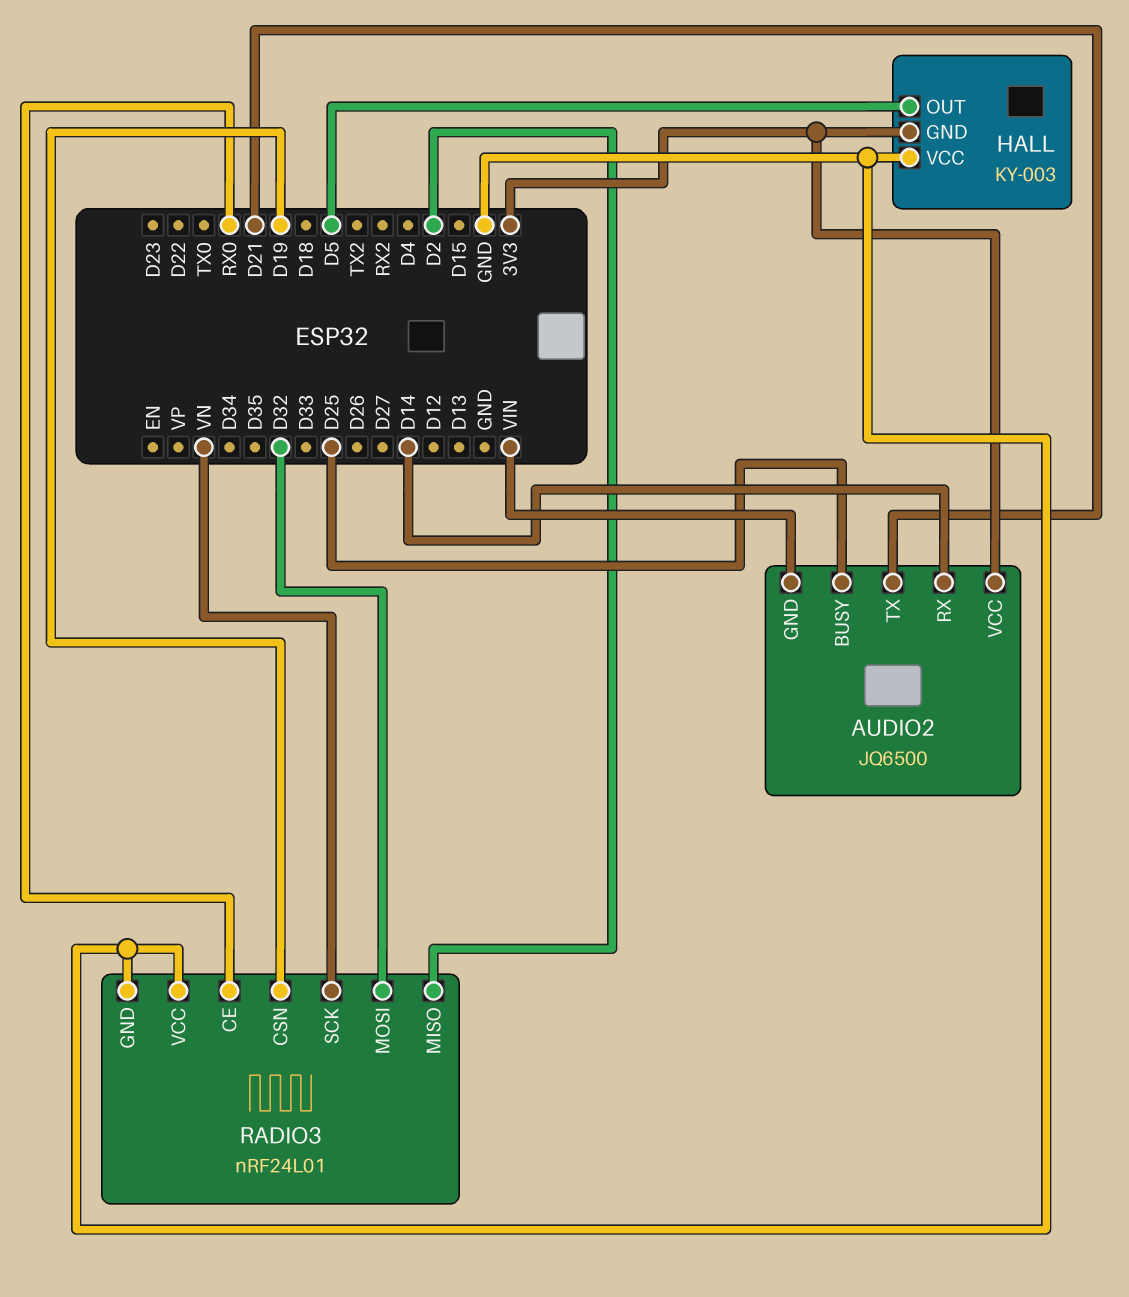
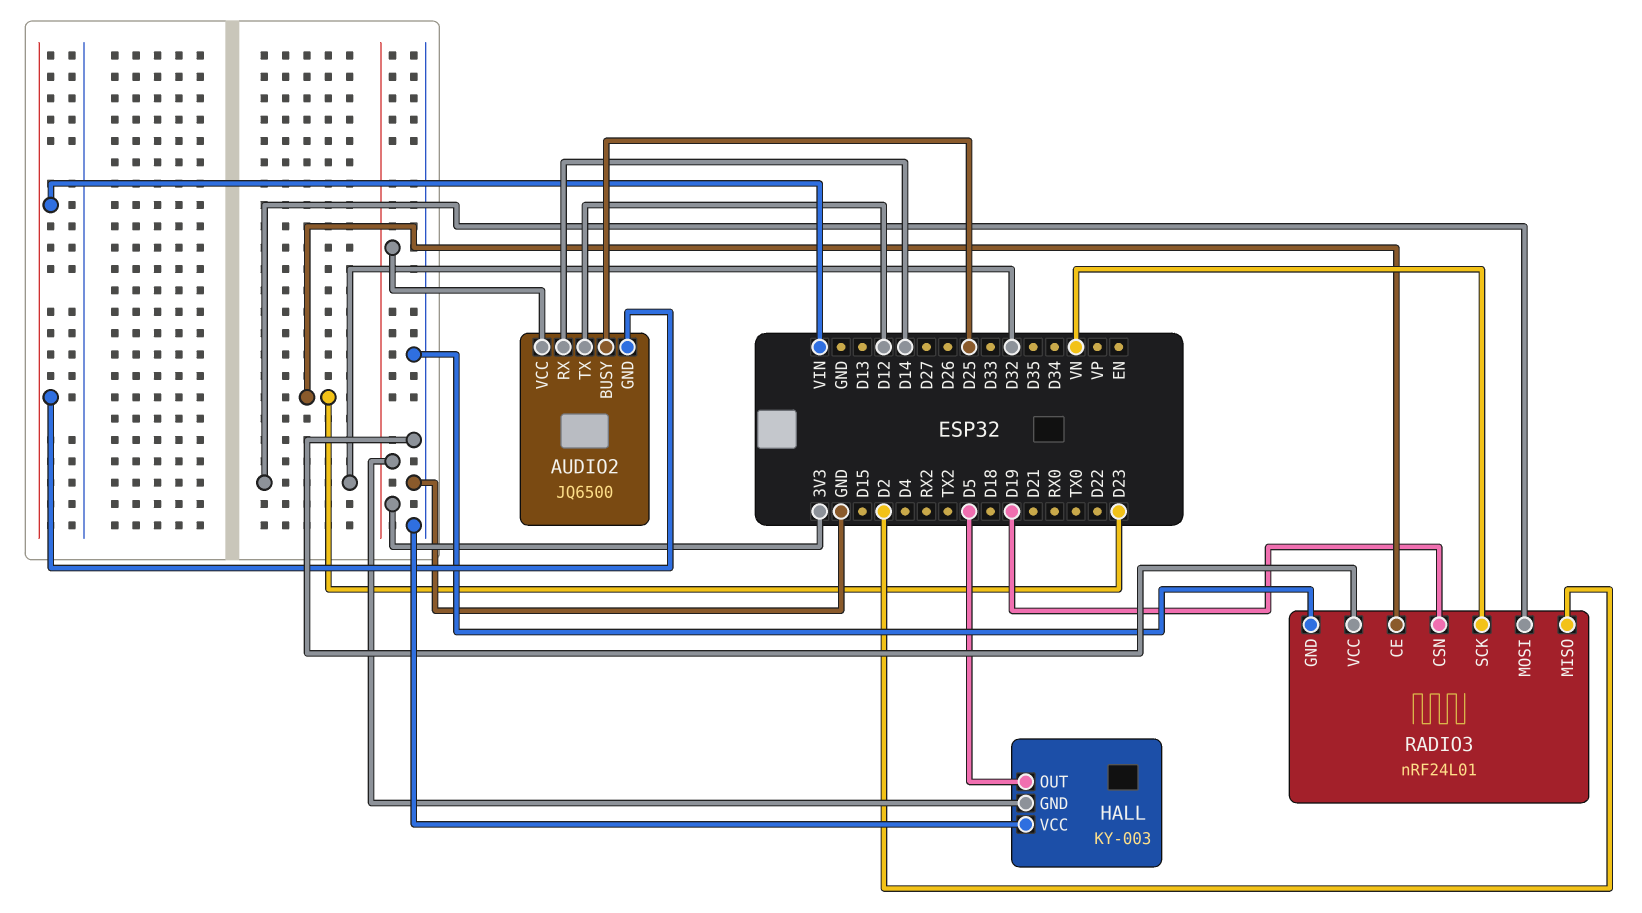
AUDIO2 pin TX: D21 -> D12
RADIO3 pin CE: RX0 -> D23

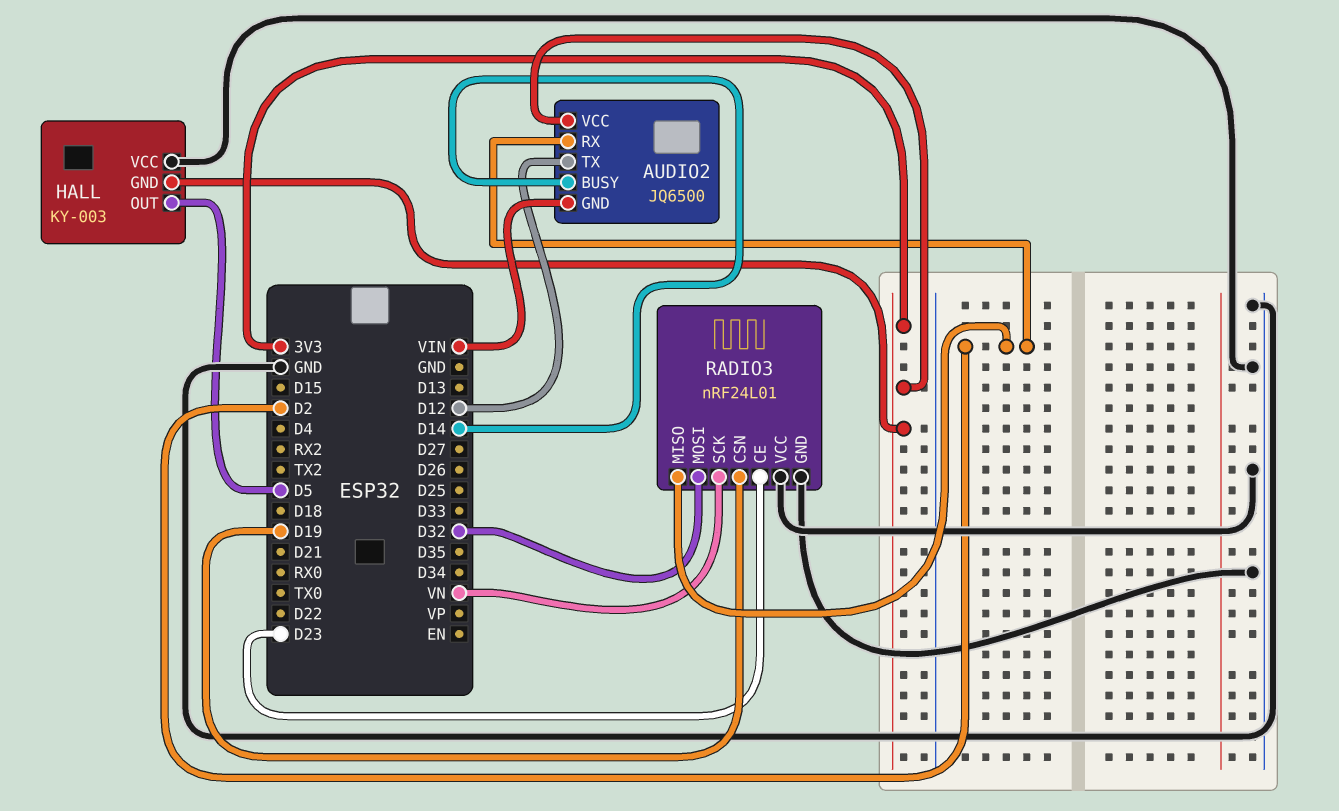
AUDIO2 pin BUSY: D25 -> D14
AUDIO2 pin RX: D14 -> D2

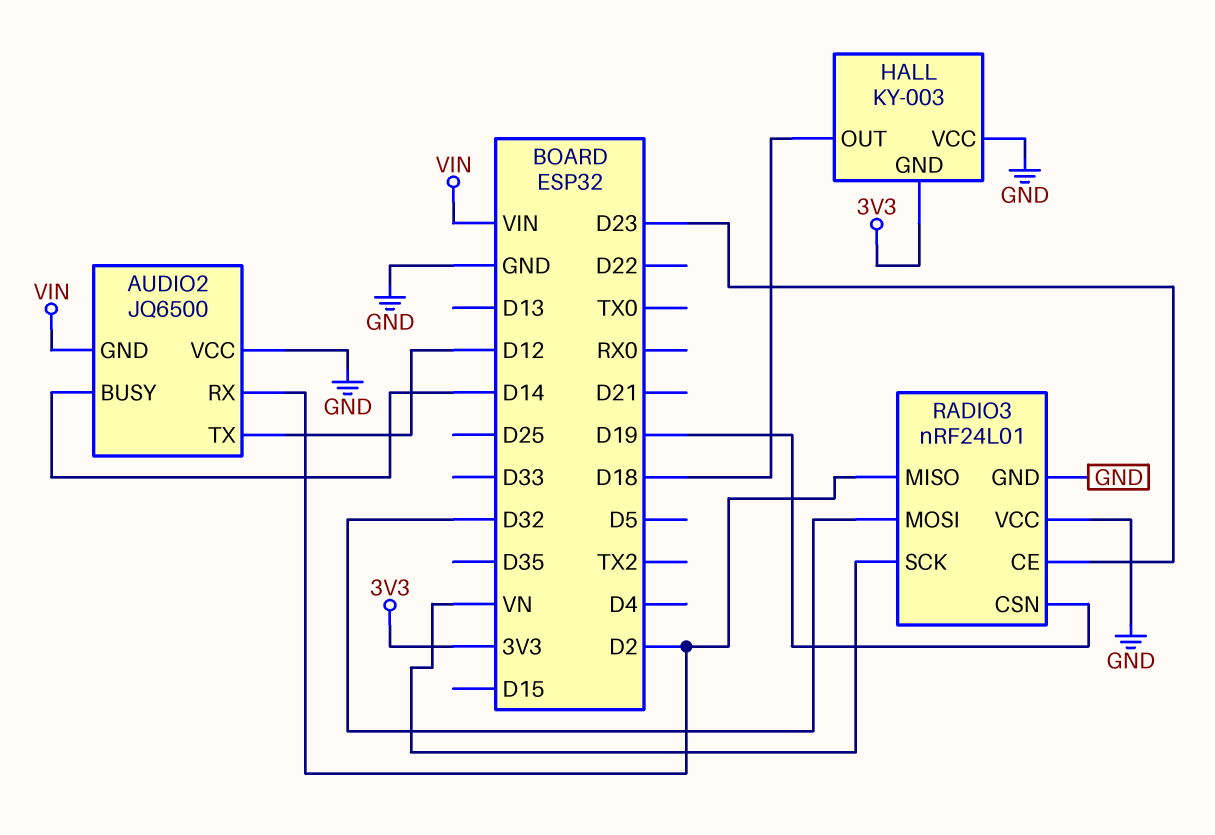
AUDIO2 pin VCC: 3V3 -> GND
HALL pin OUT: D5 -> D18

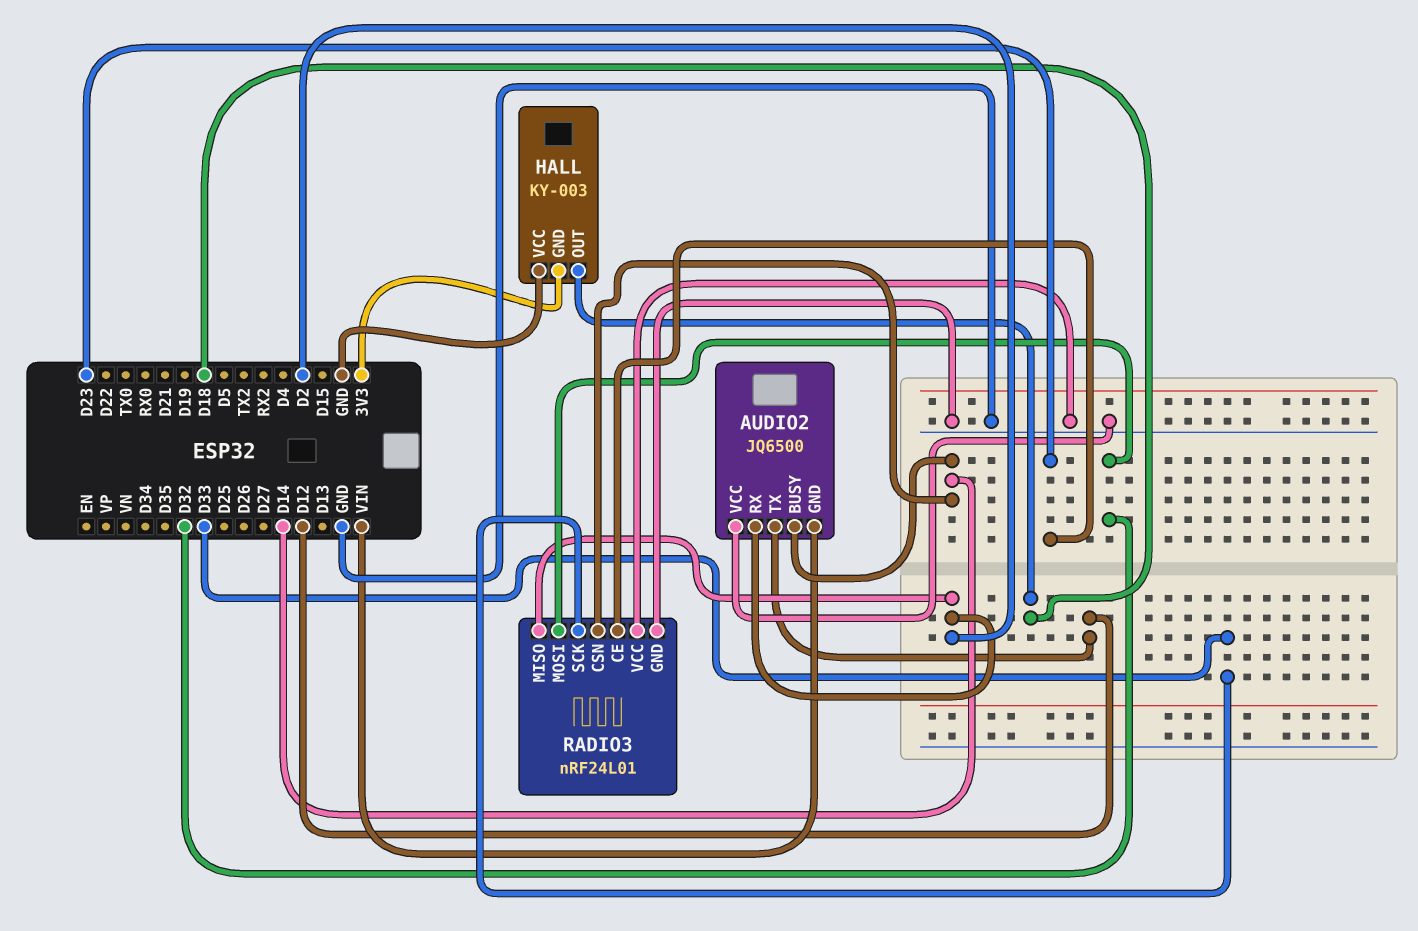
RADIO3 pin CSN: D19 -> D14
RADIO3 pin SCK: VN -> D33

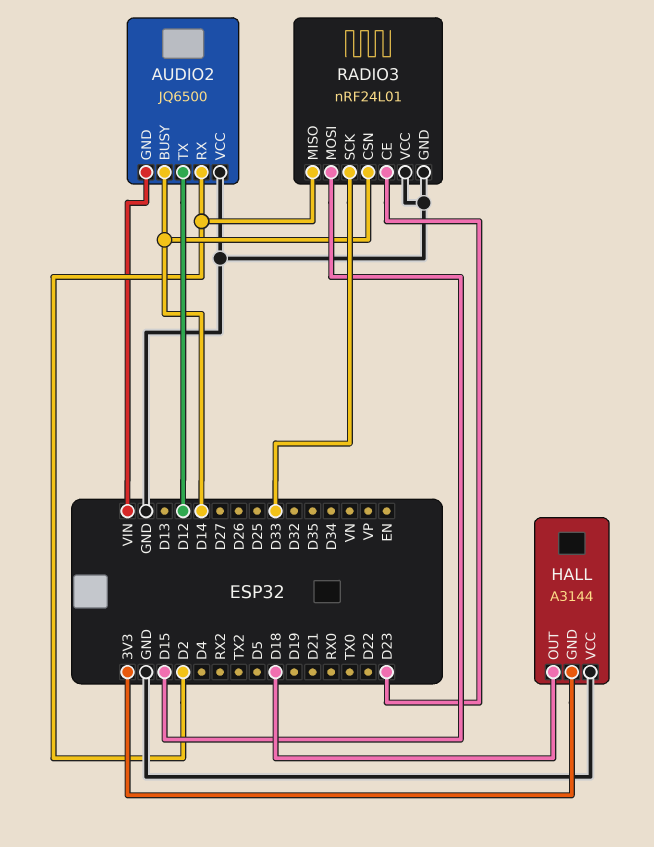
HALL: KY-003 -> A3144
RADIO3 pin MOSI: D32 -> D15

